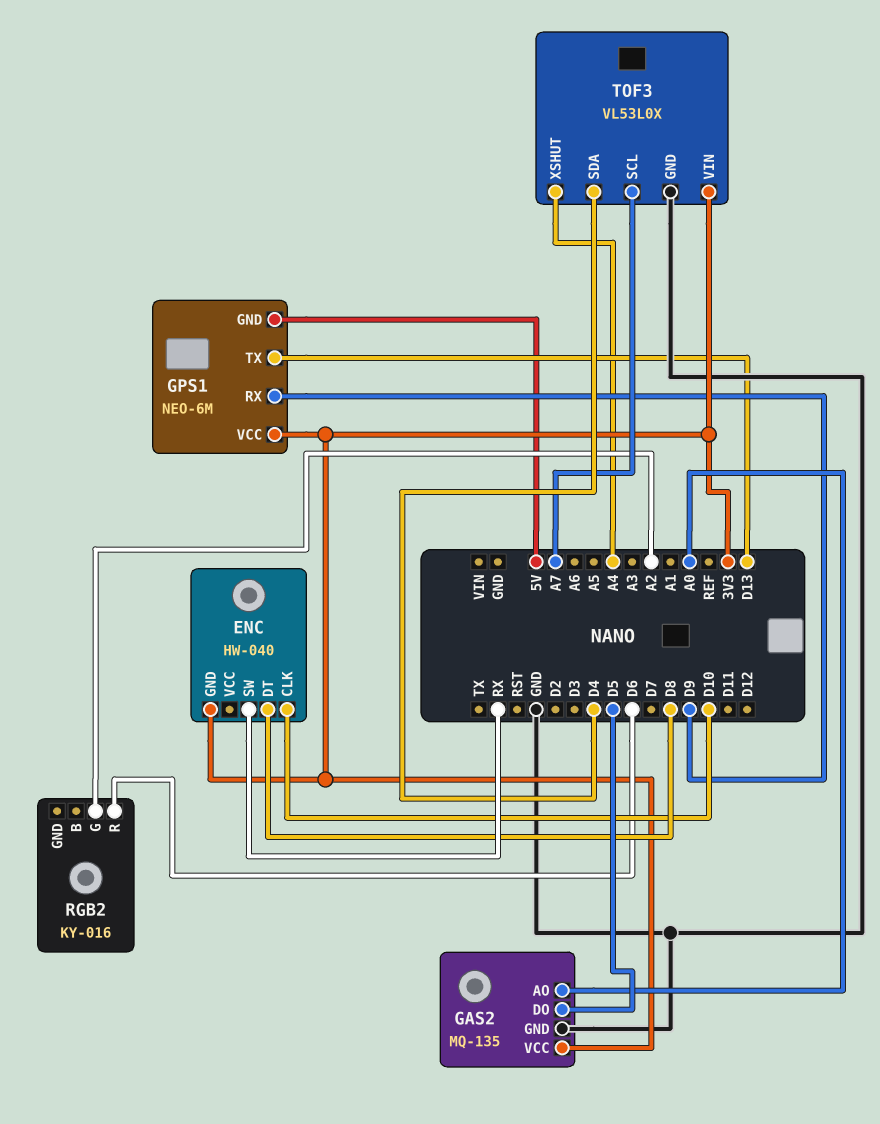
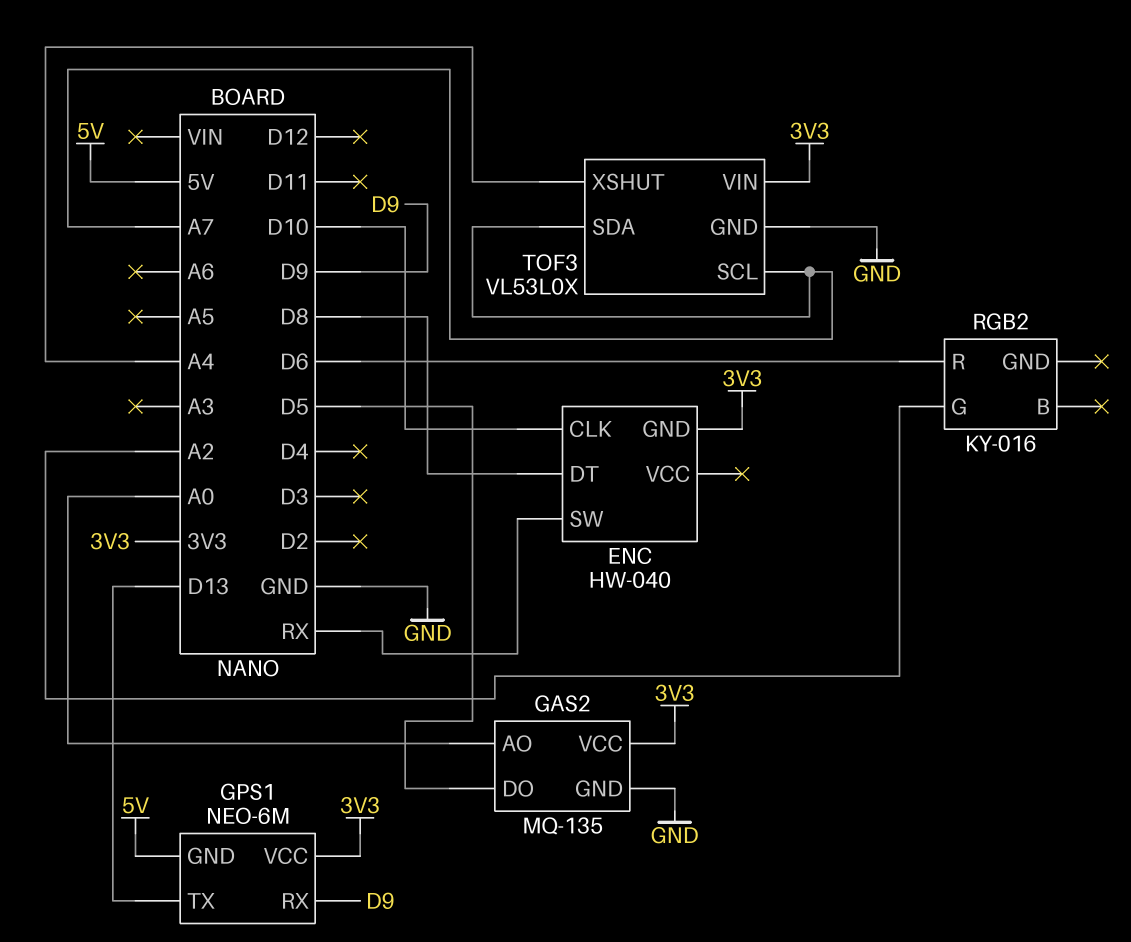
TOF3 pin SDA: D4 -> A7

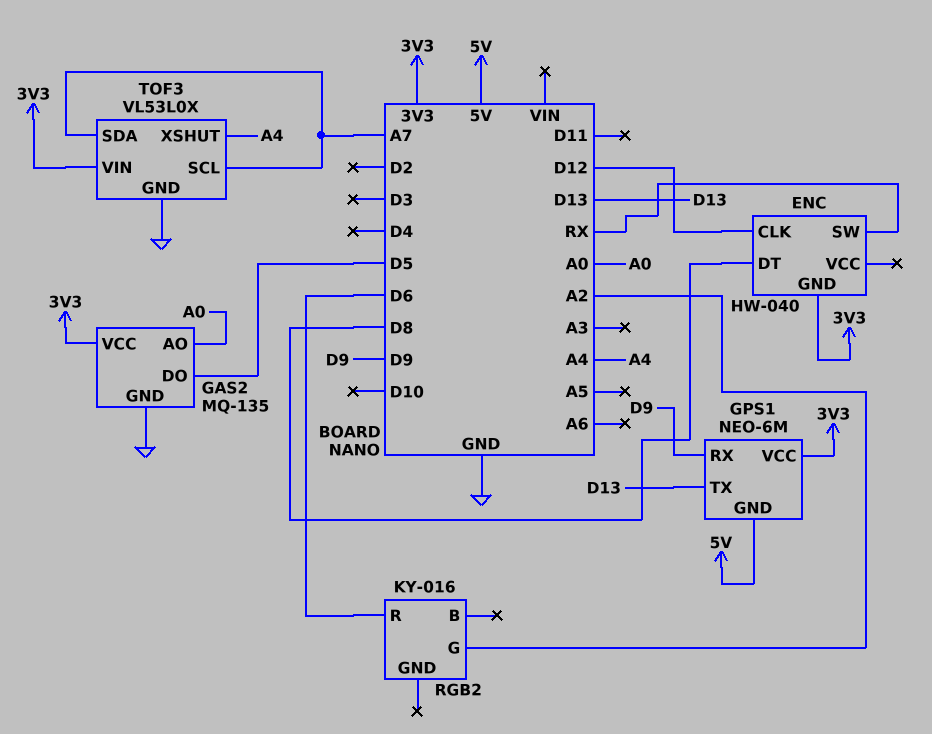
ENC pin CLK: D10 -> D12

